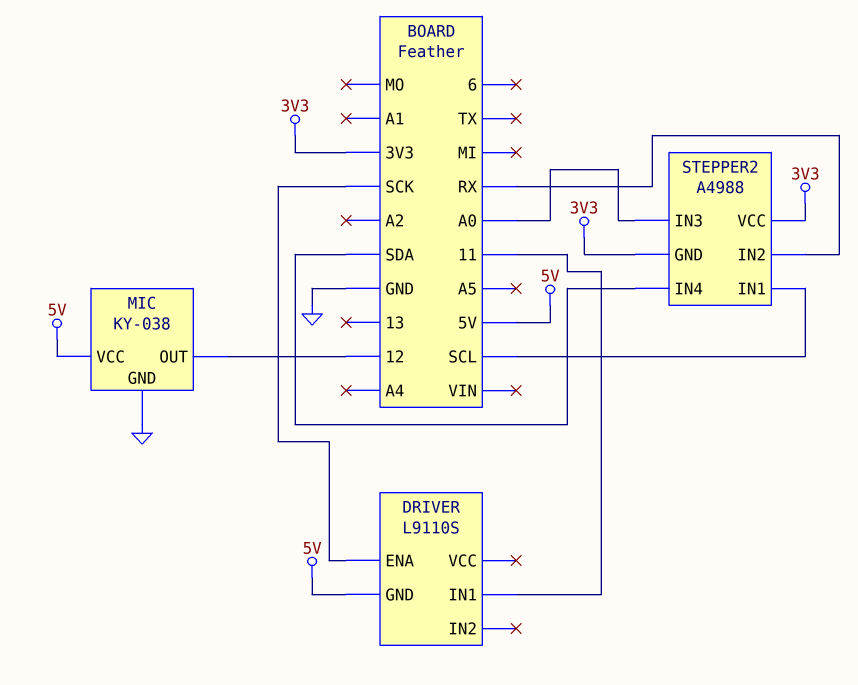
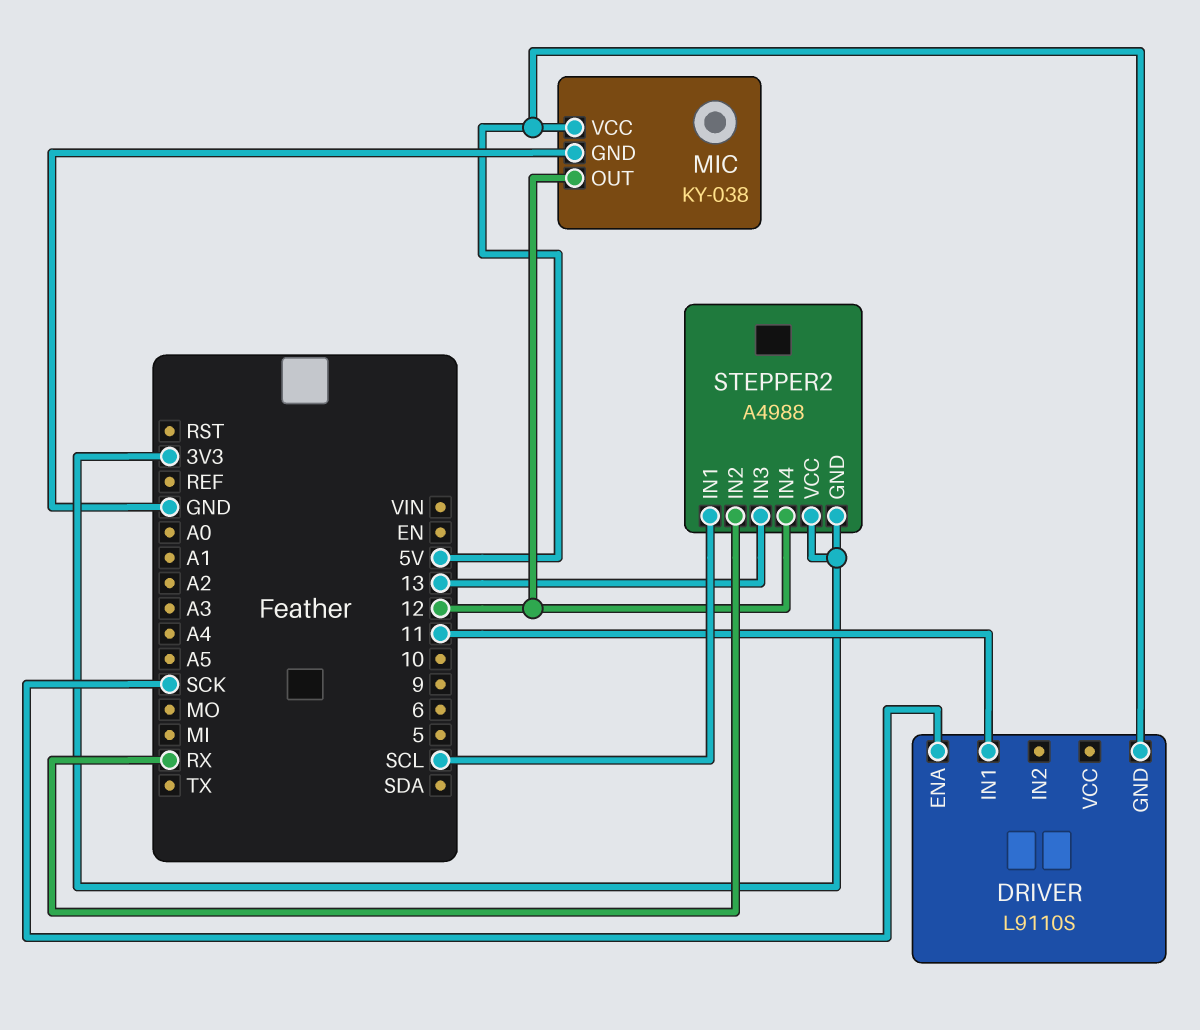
STEPPER2 pin IN3: A0 -> 13
STEPPER2 pin IN4: SDA -> 12

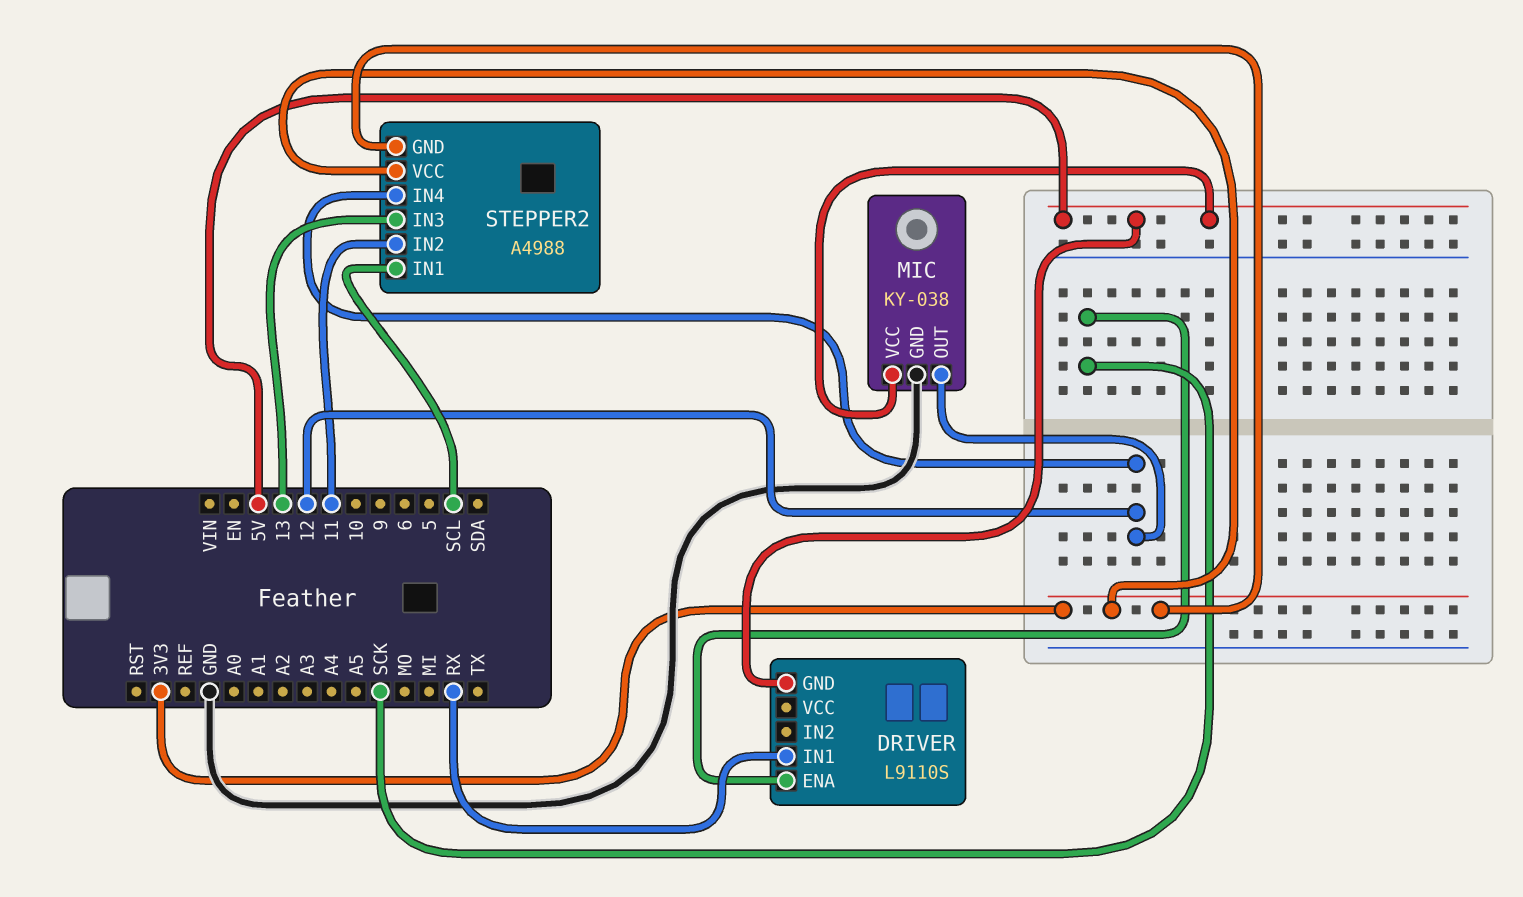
DRIVER pin IN1: 11 -> RX
STEPPER2 pin IN2: RX -> 11

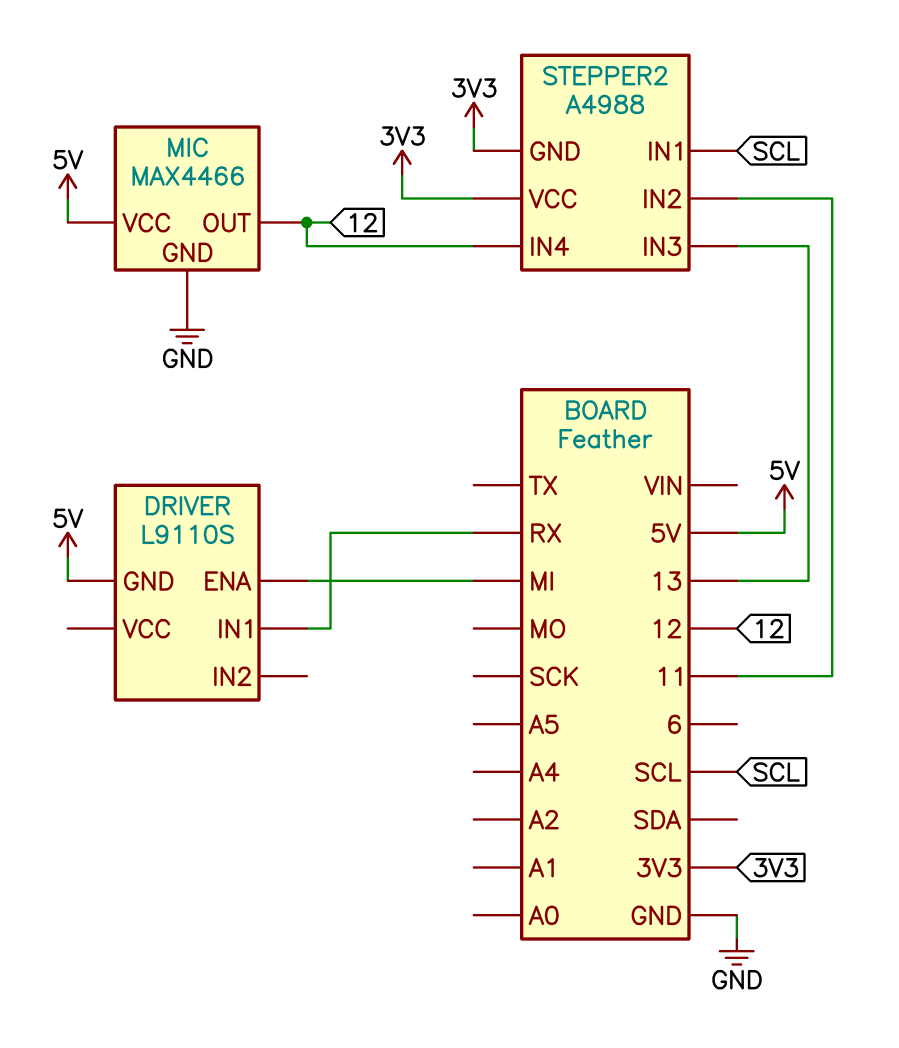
DRIVER pin ENA: SCK -> MI
MIC: KY-038 -> MAX4466

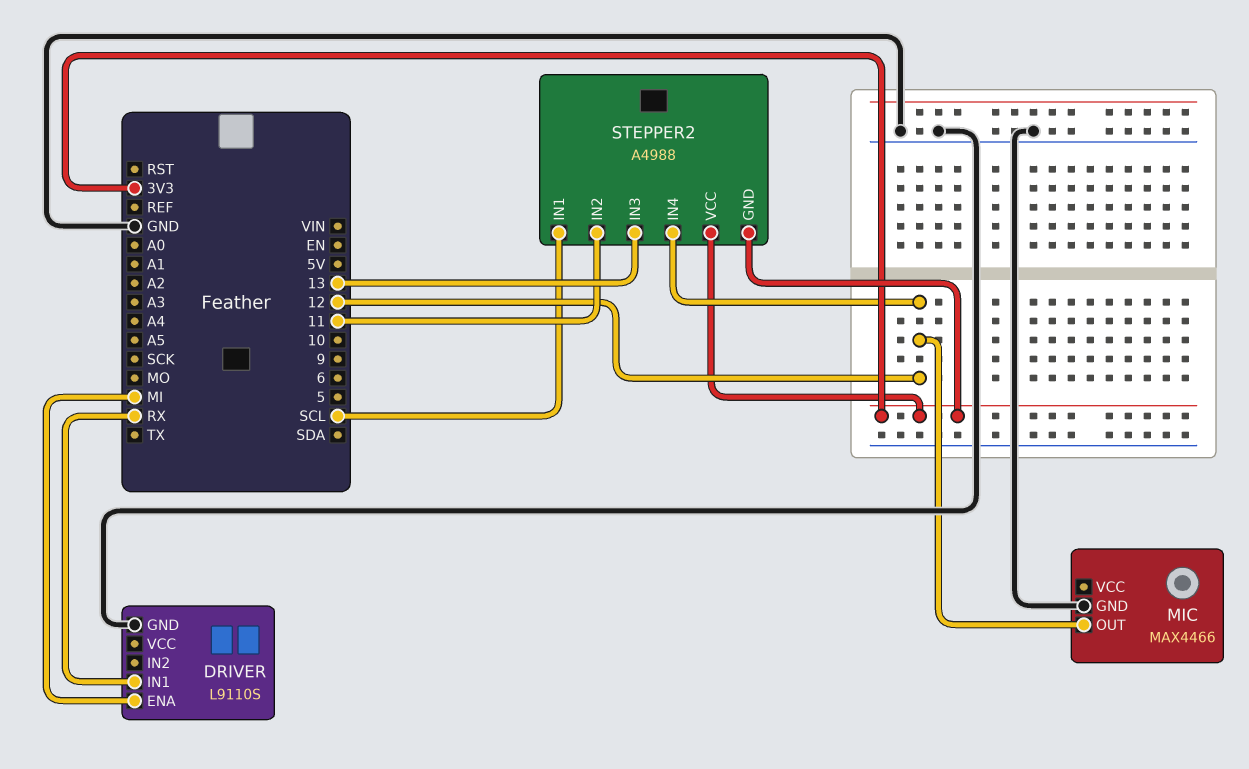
DRIVER pin GND: 5V -> GND
MIC pin VCC: 5V -> none

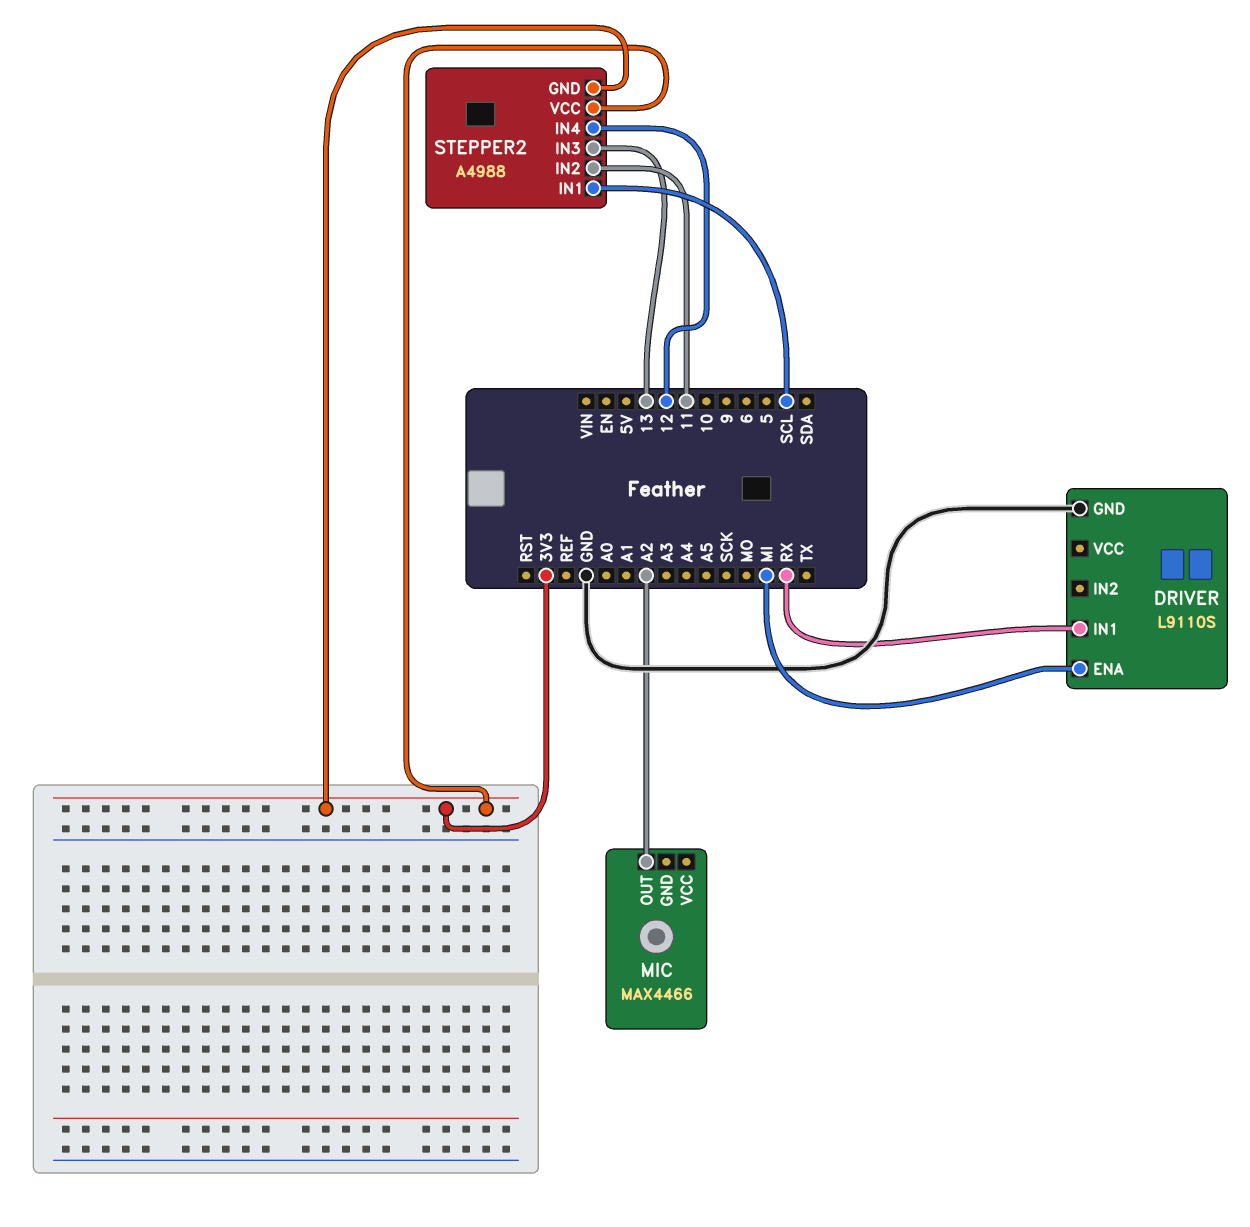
MIC pin GND: GND -> none
MIC pin OUT: 12 -> A2

